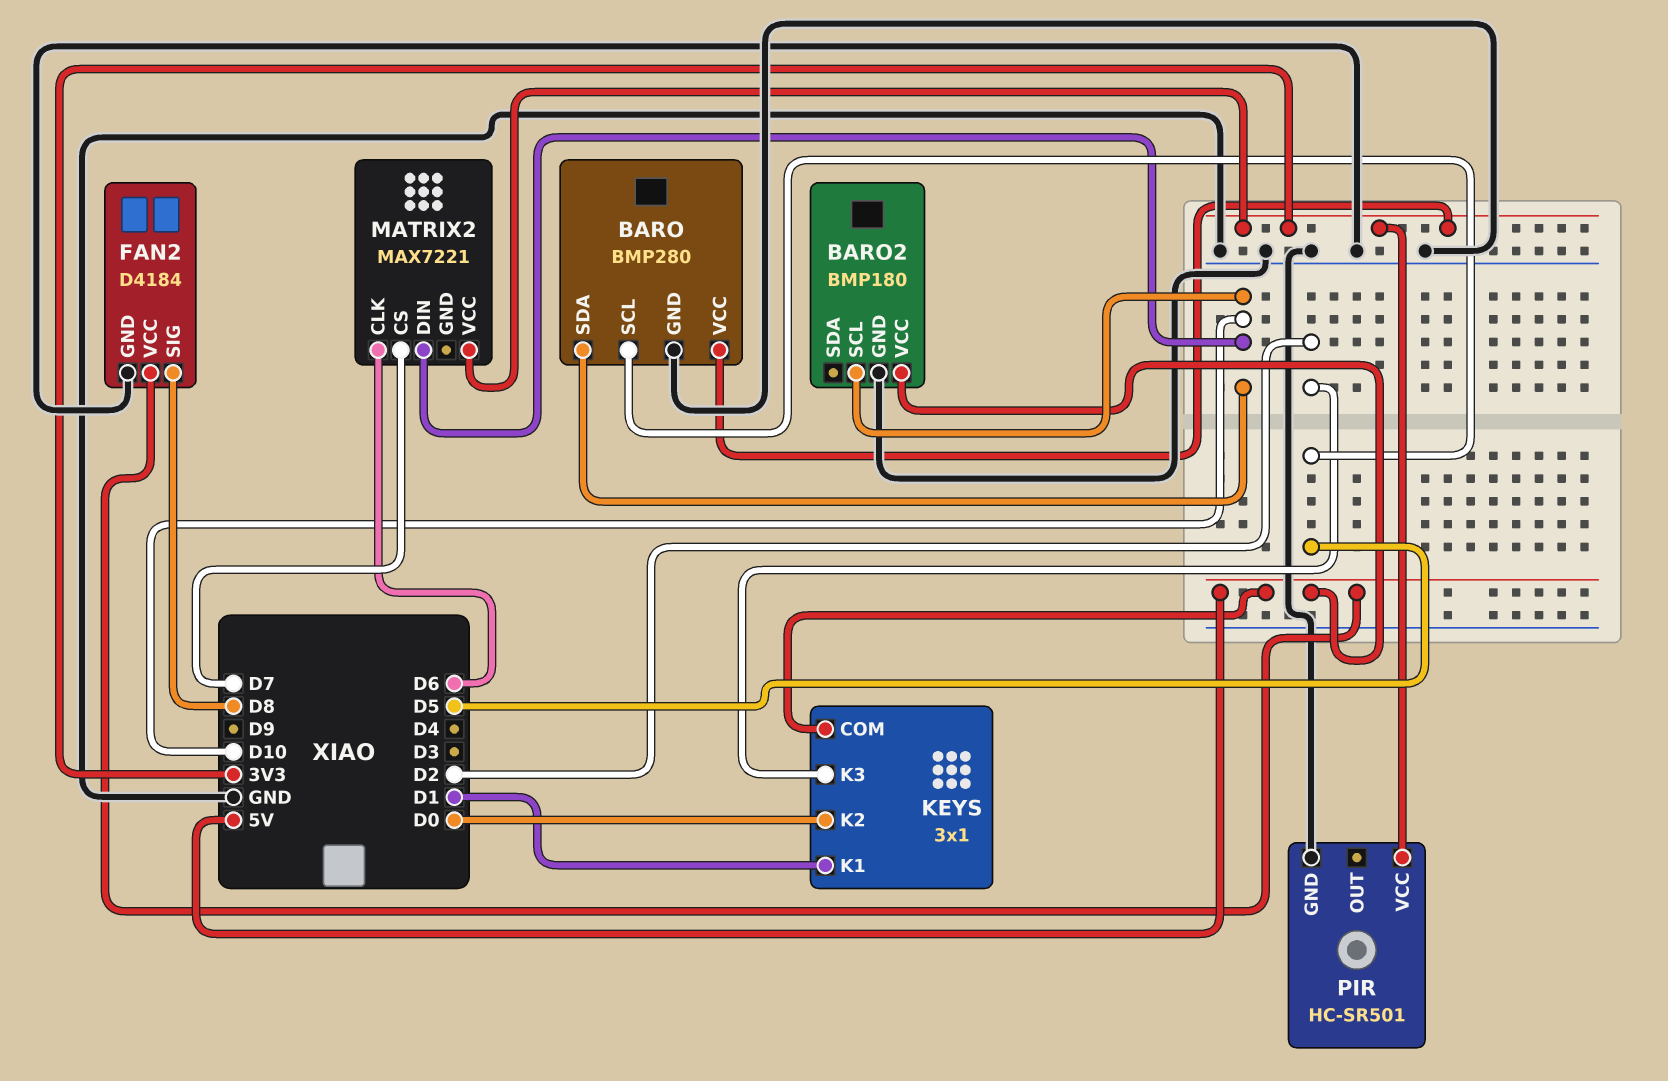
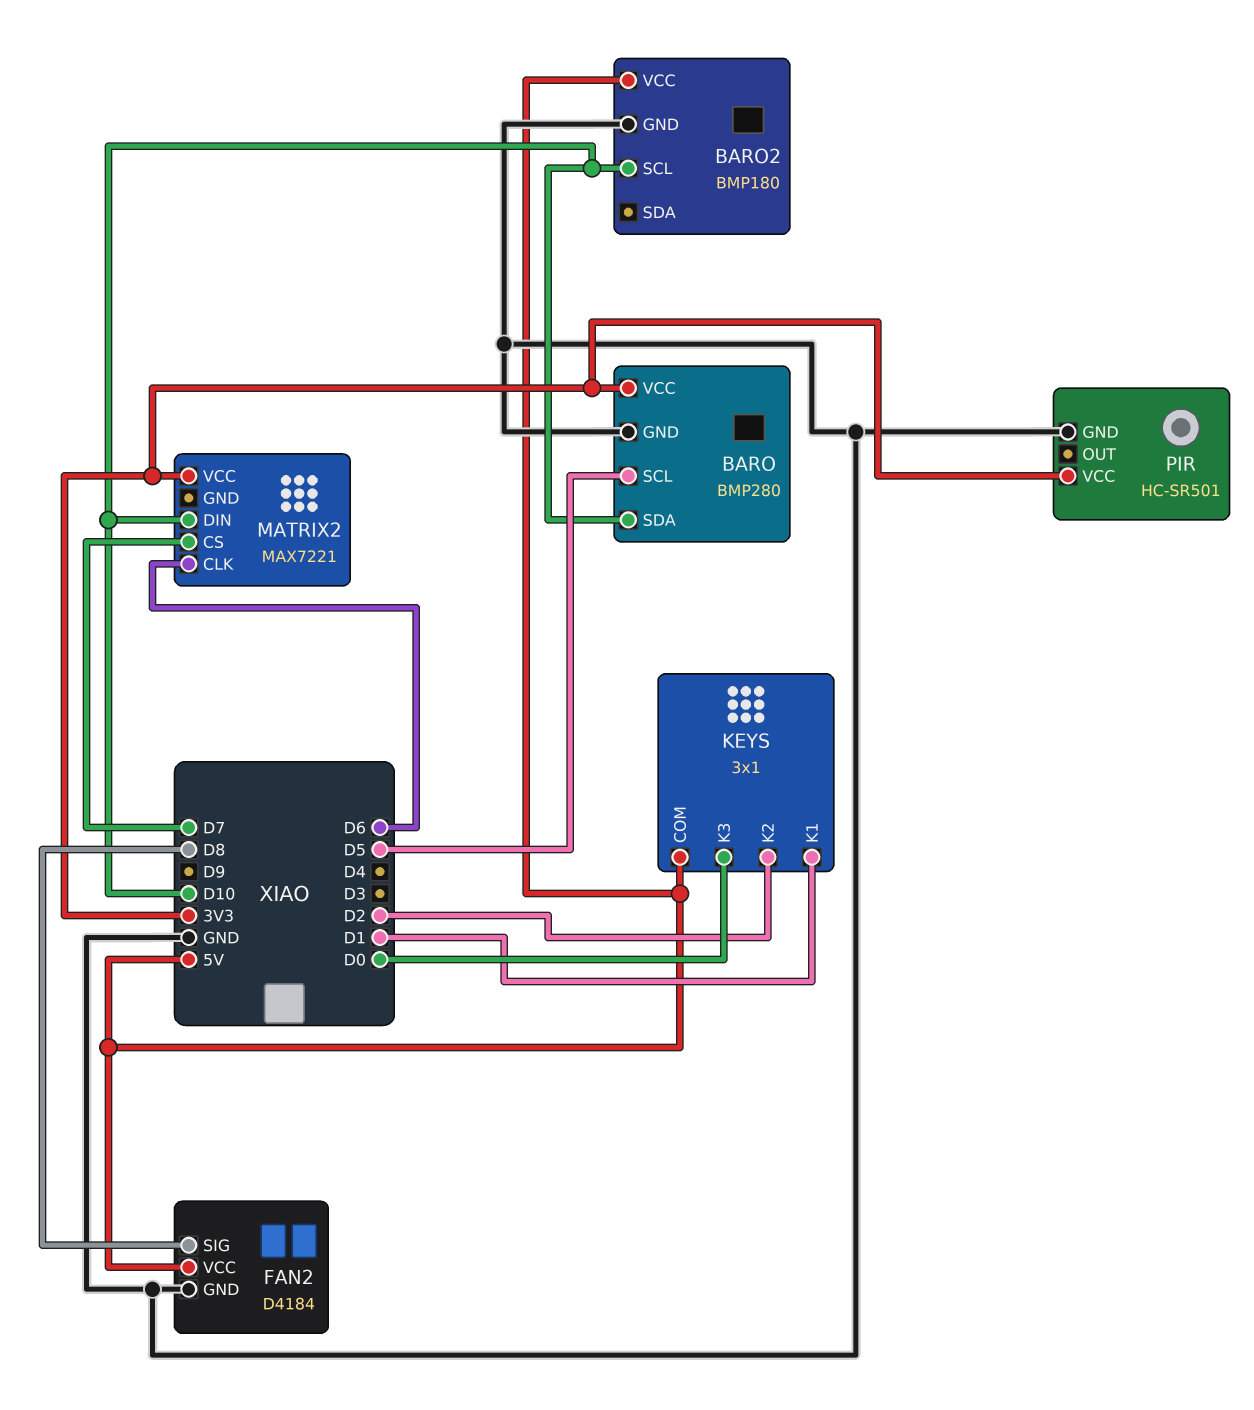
KEYS pin K2: D0 -> D2
KEYS pin K3: D2 -> D0

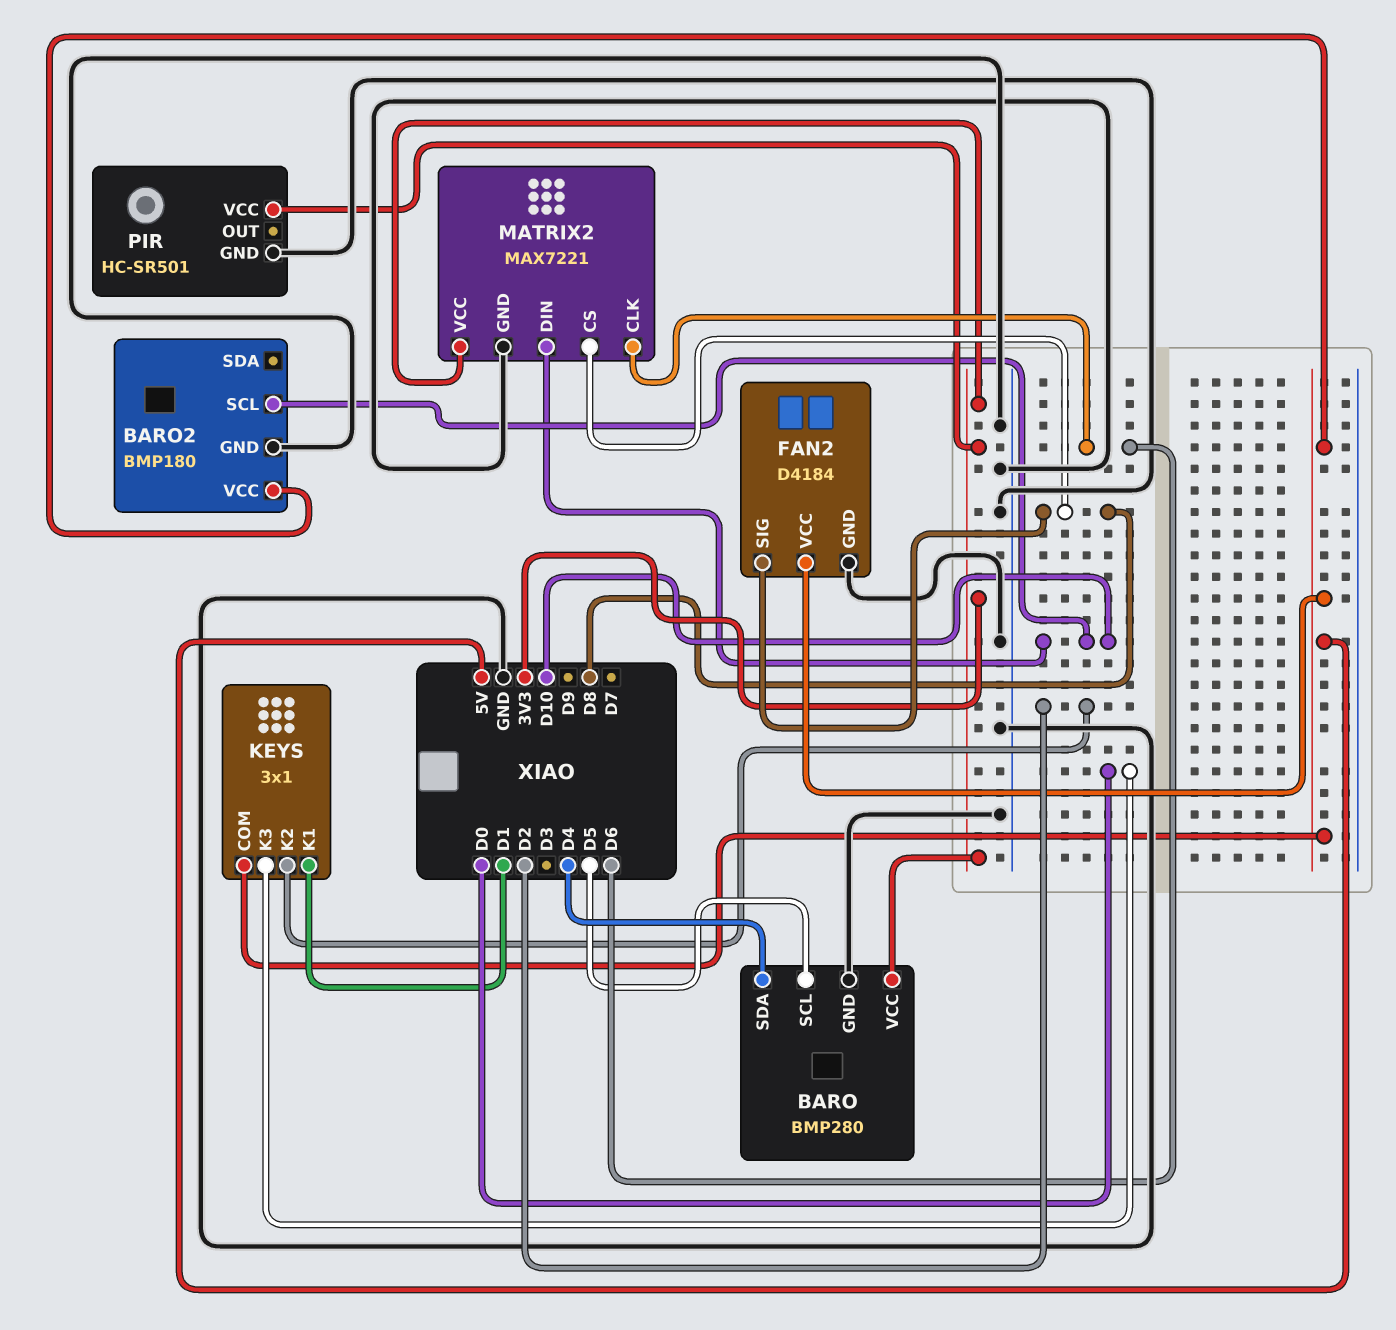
BARO pin SDA: D10 -> D4
MATRIX2 pin CS: D7 -> D8
MATRIX2 pin GND: none -> GND

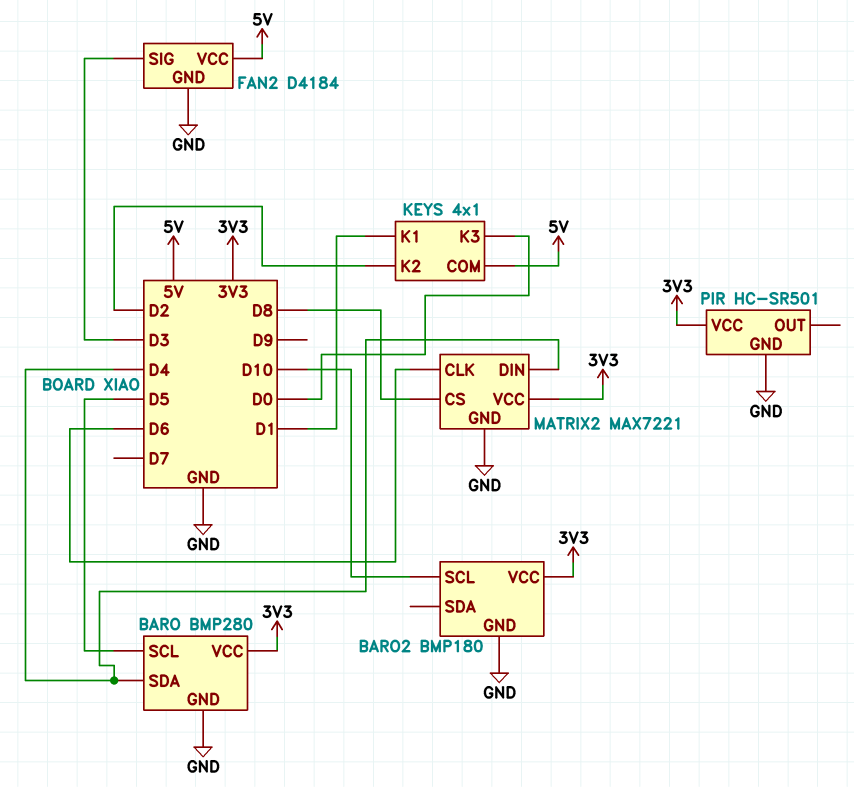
BARO2 pin VCC: 5V -> 3V3
FAN2 pin SIG: D8 -> D3
KEYS: 3x1 -> 4x1
MATRIX2 pin DIN: D10 -> D4

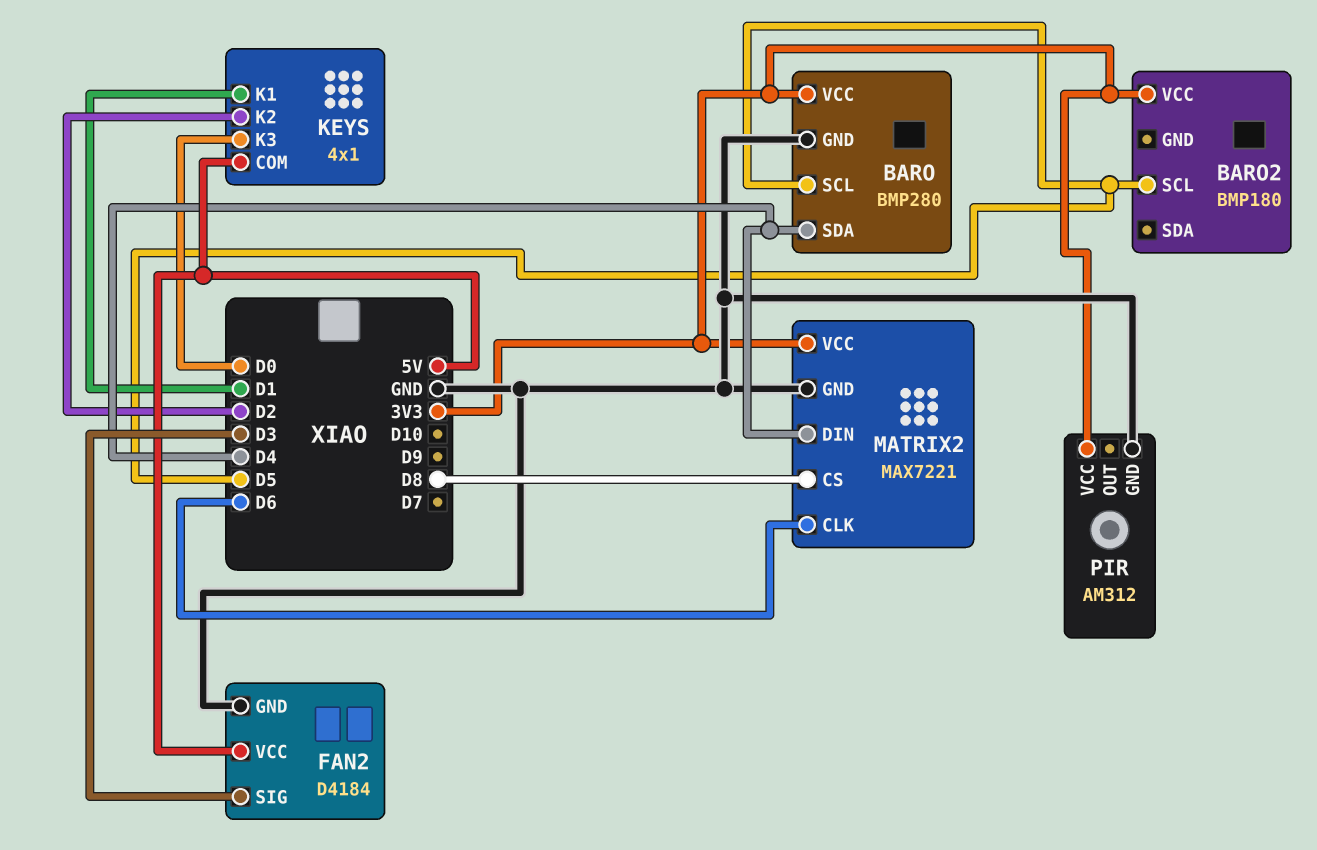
BARO2 pin GND: GND -> none
BARO2 pin SCL: D10 -> D5
PIR: HC-SR501 -> AM312

